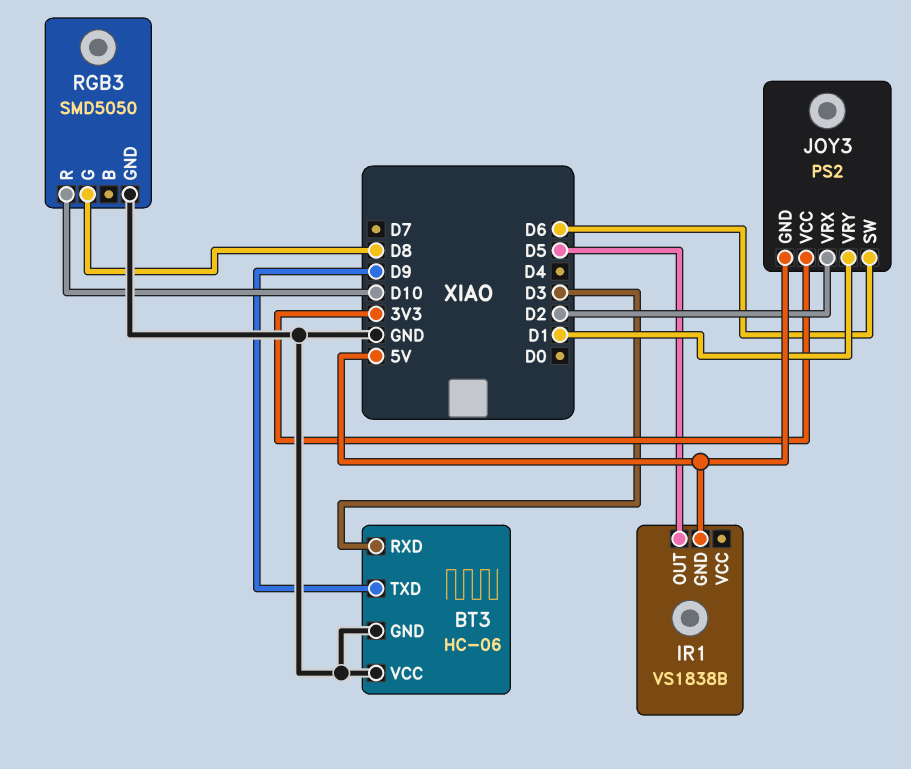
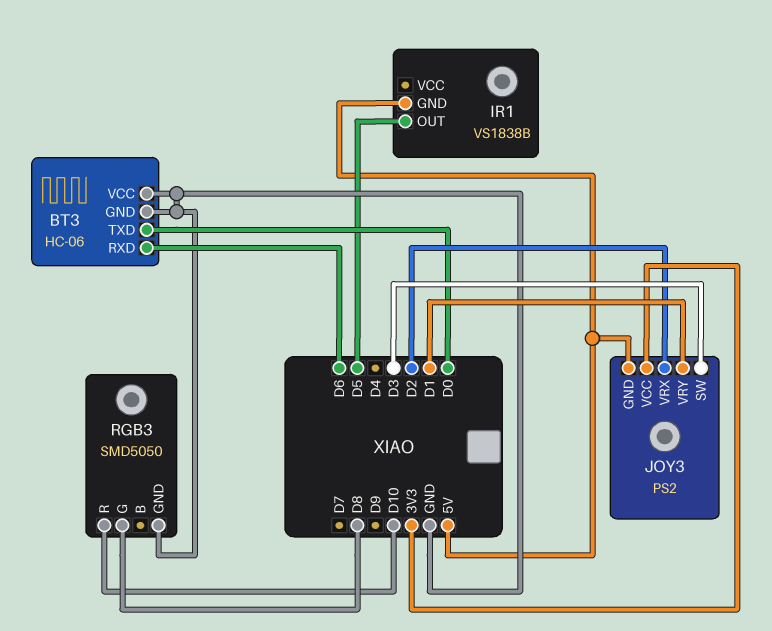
BT3 pin RXD: D3 -> D6
BT3 pin TXD: D9 -> D0
JOY3 pin SW: D6 -> D3

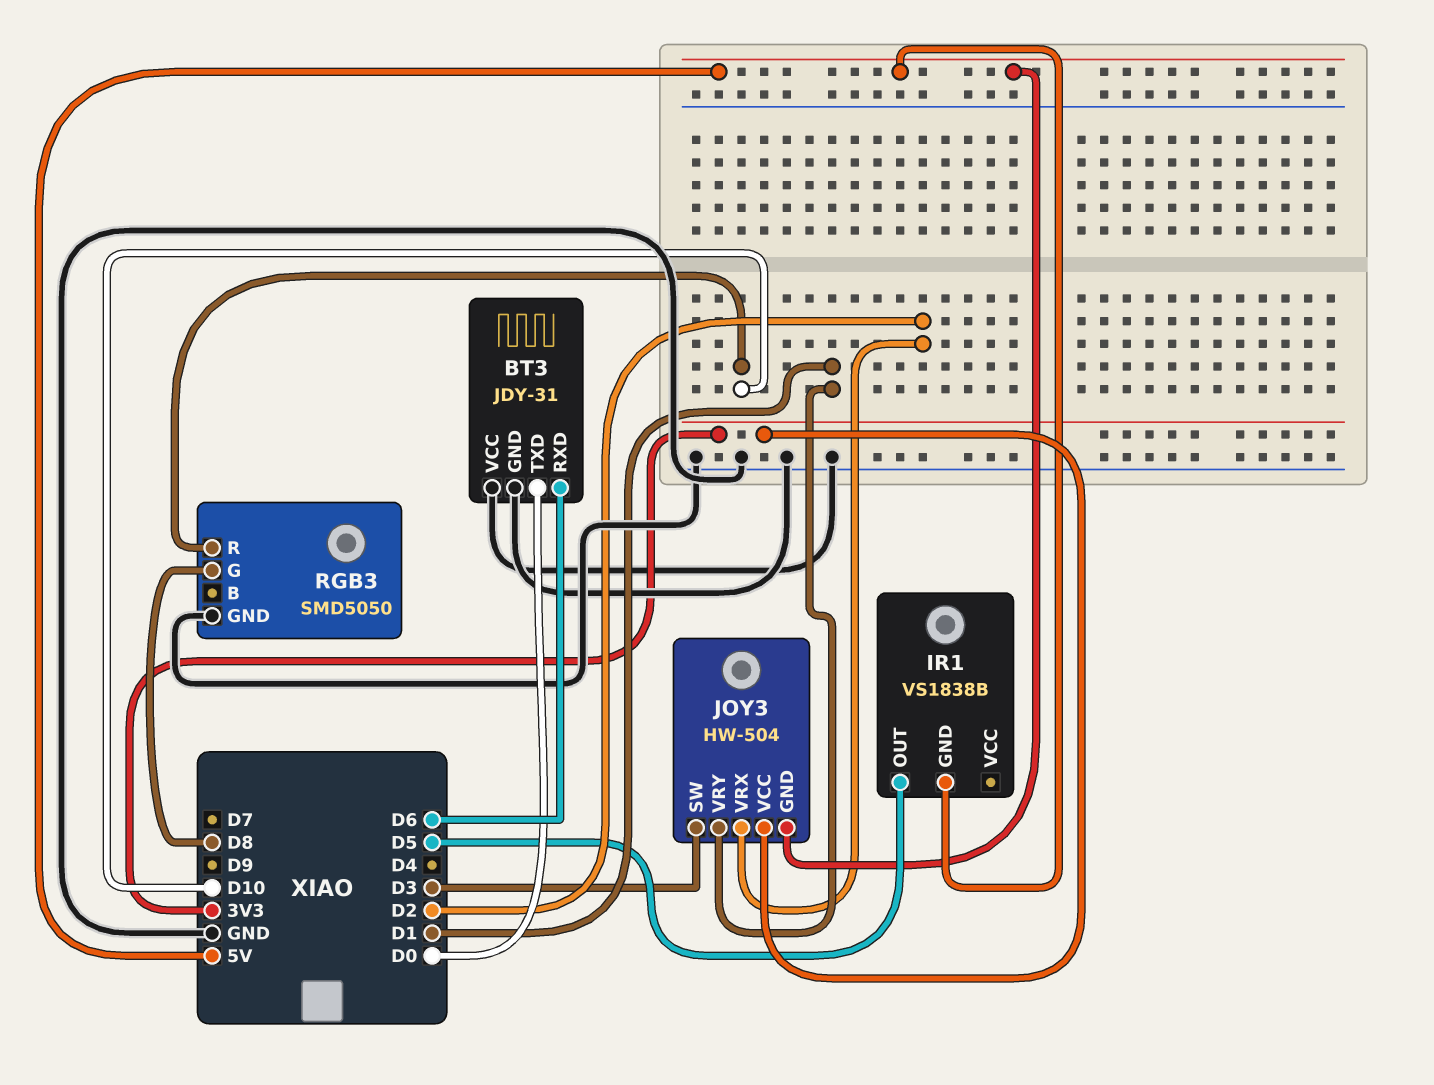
BT3: HC-06 -> JDY-31
JOY3: PS2 -> HW-504

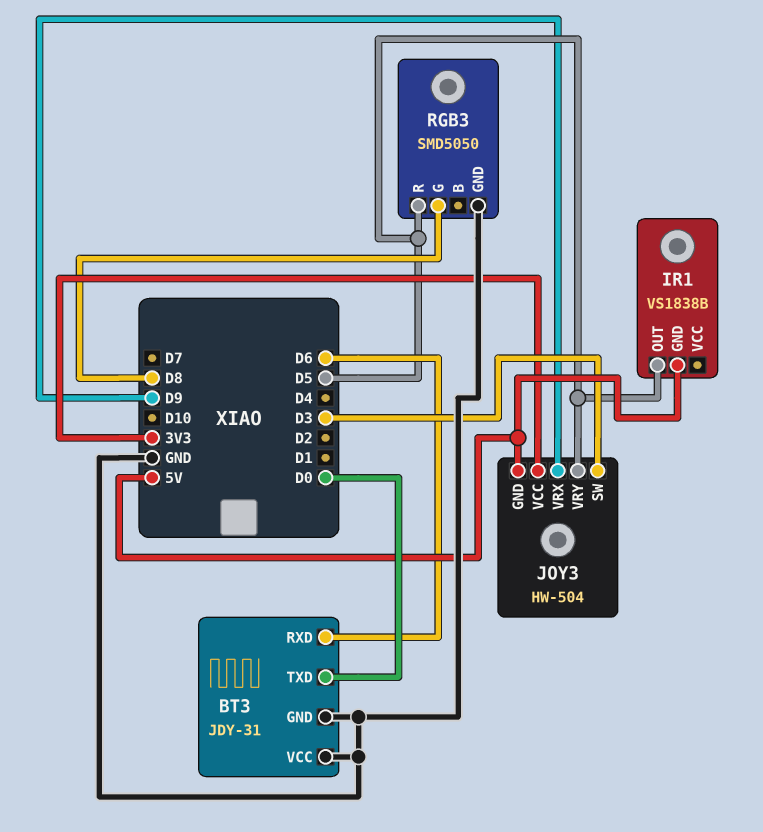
JOY3 pin VRX: D2 -> D9
JOY3 pin VRY: D1 -> D5
RGB3 pin R: D10 -> D5

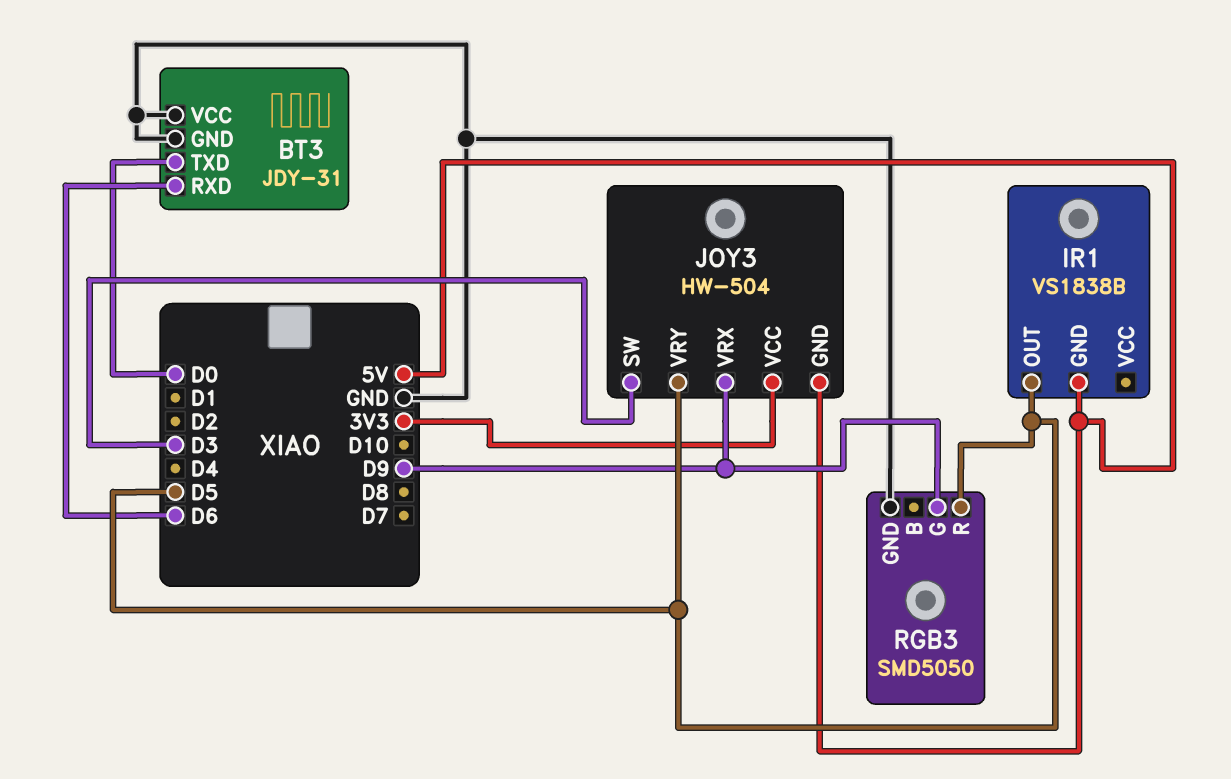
RGB3 pin G: D8 -> D9

